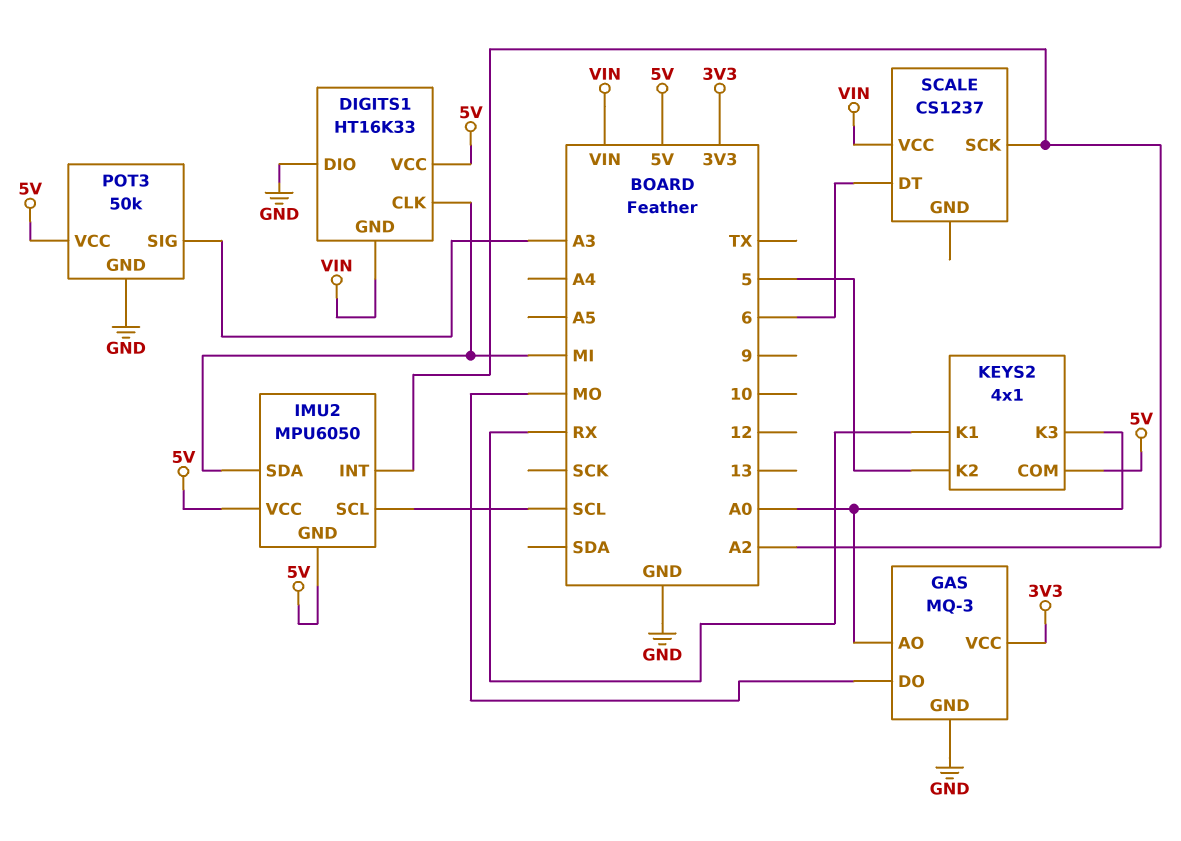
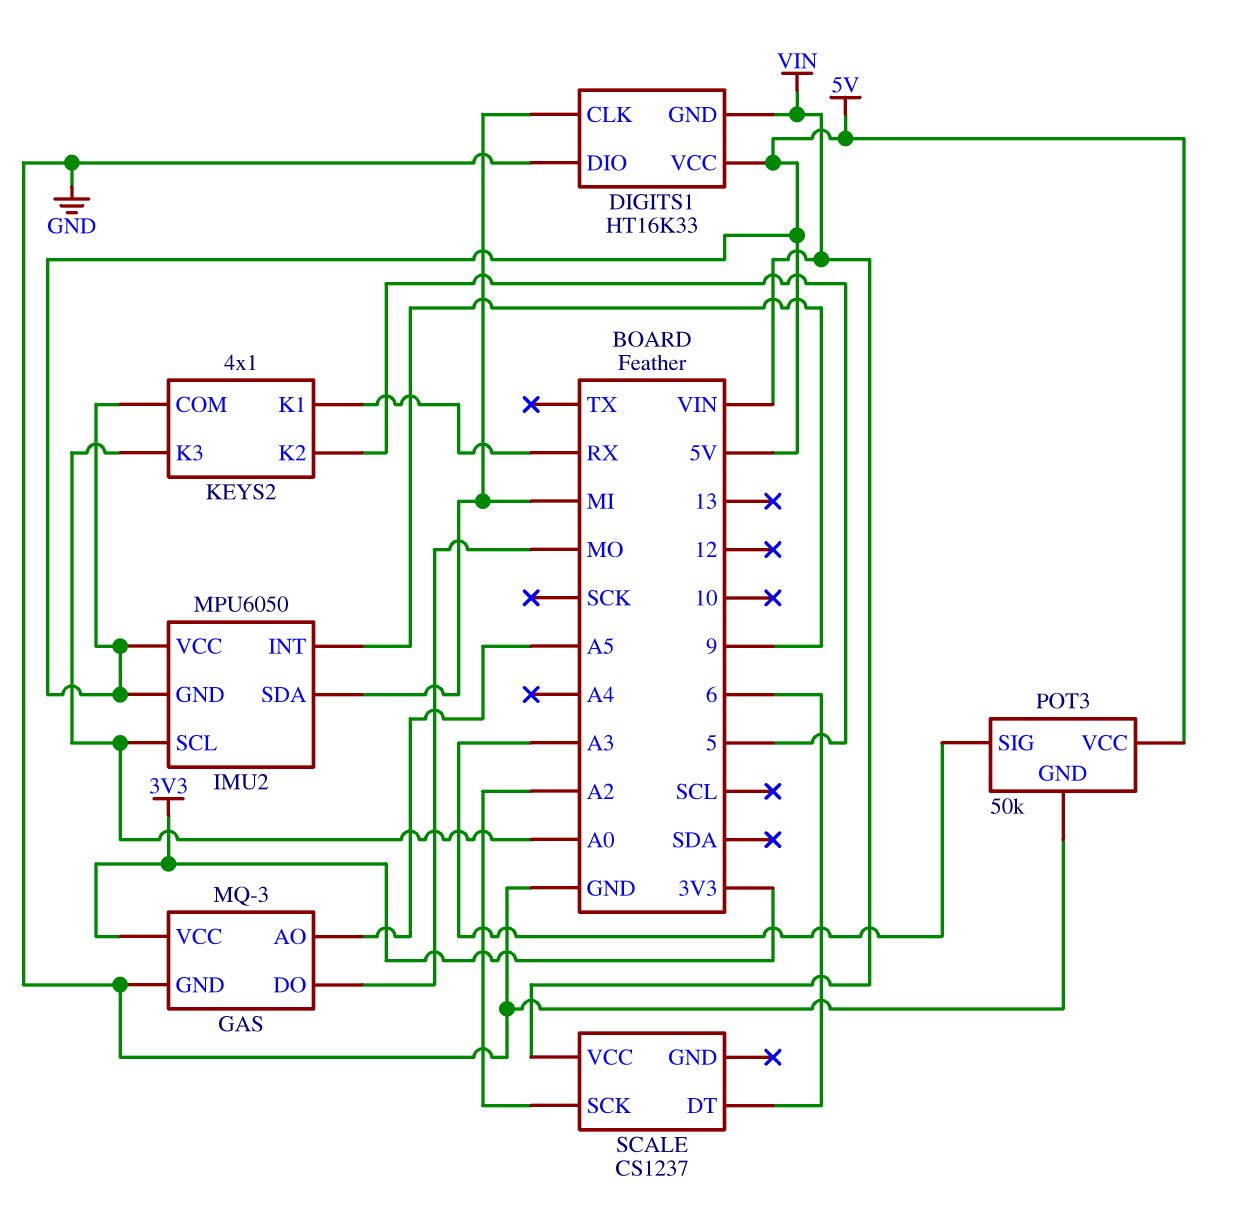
GAS pin AO: A0 -> A5
IMU2 pin INT: A2 -> 9
IMU2 pin SCL: SCL -> A0

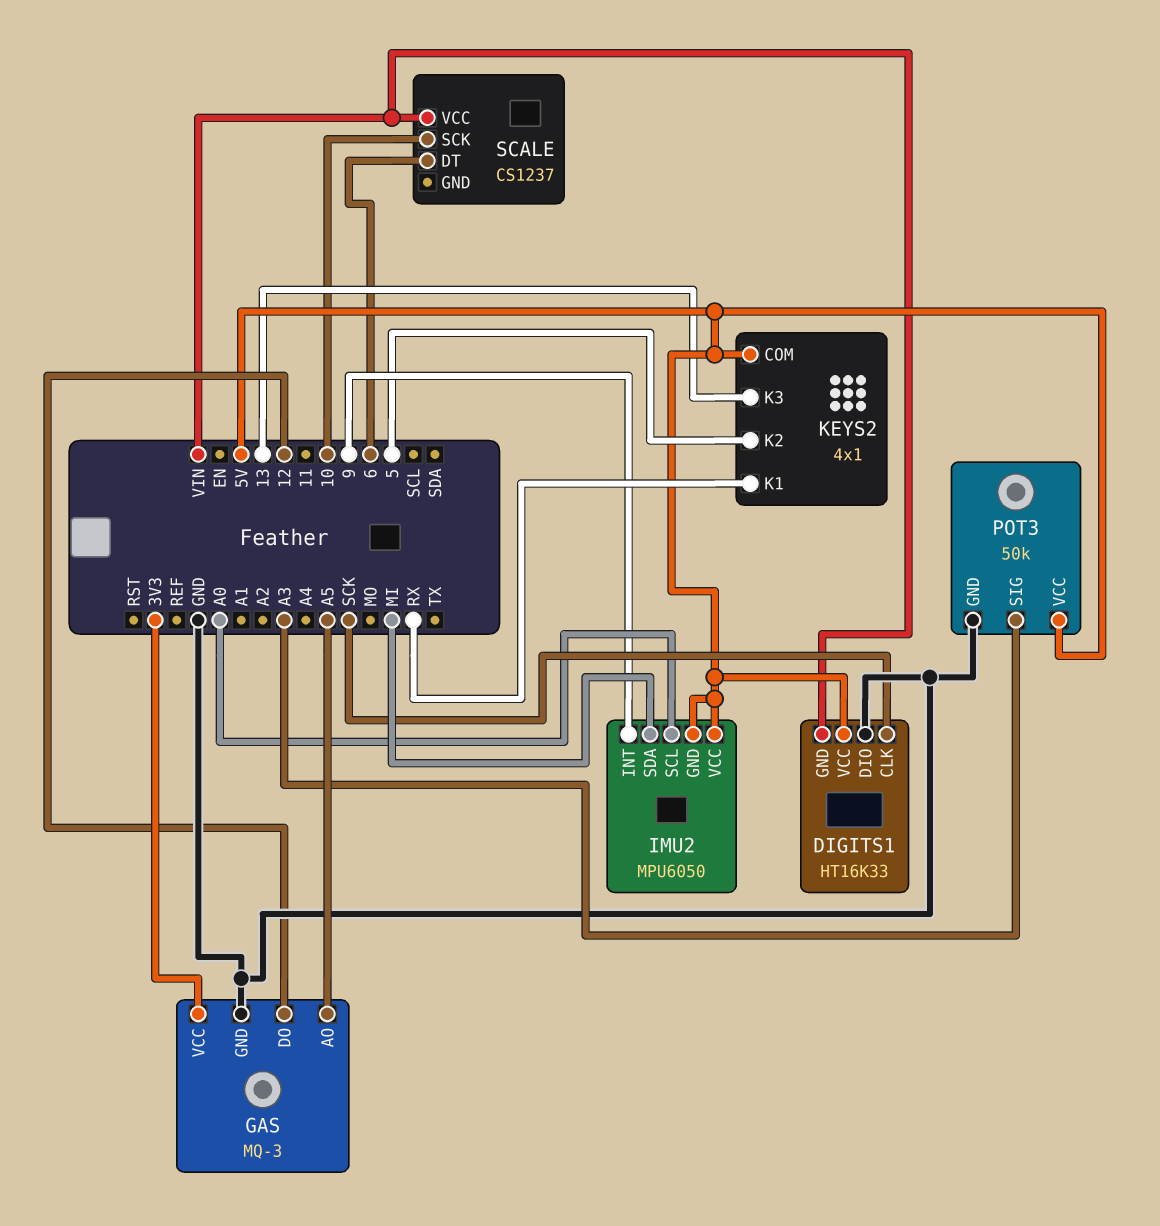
DIGITS1 pin CLK: MI -> SCK
GAS pin DO: MO -> 12
KEYS2 pin K3: A0 -> 13
SCALE pin SCK: A2 -> 10

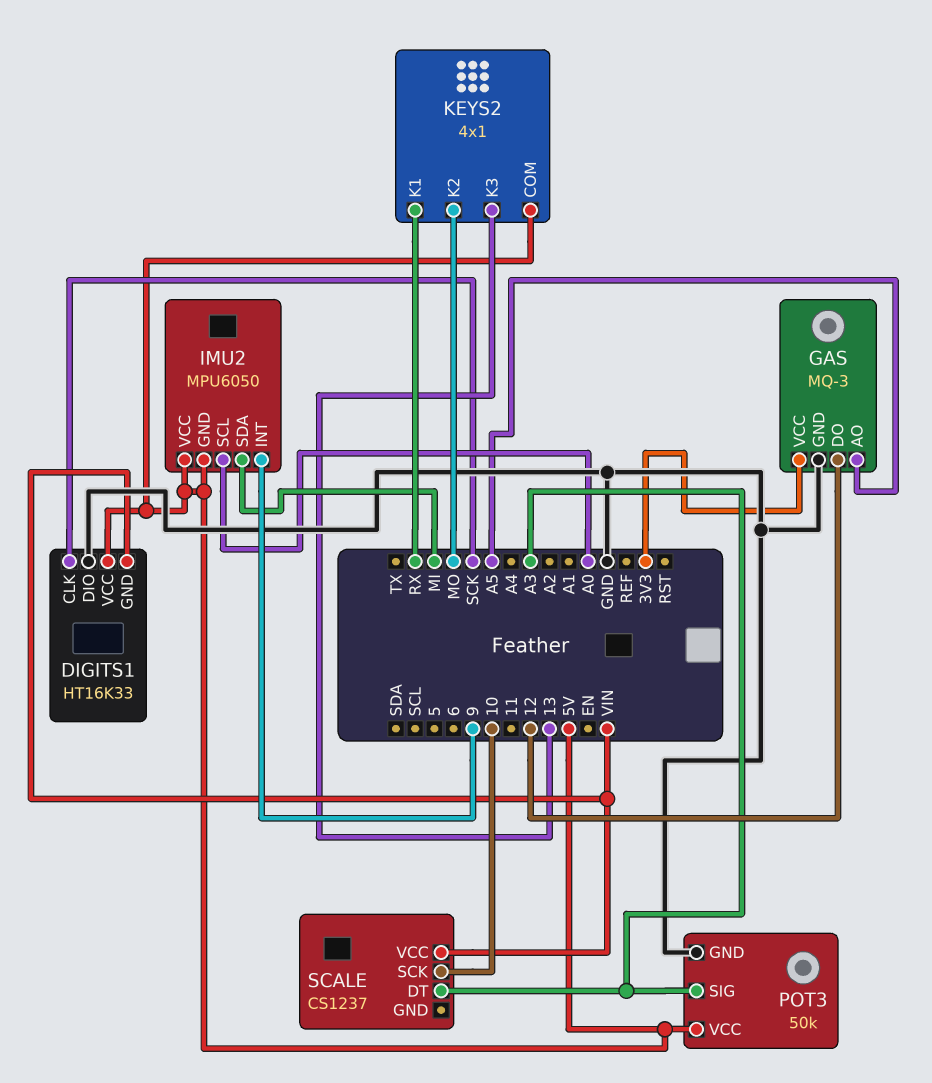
KEYS2 pin K2: 5 -> MO
SCALE pin DT: 6 -> A3

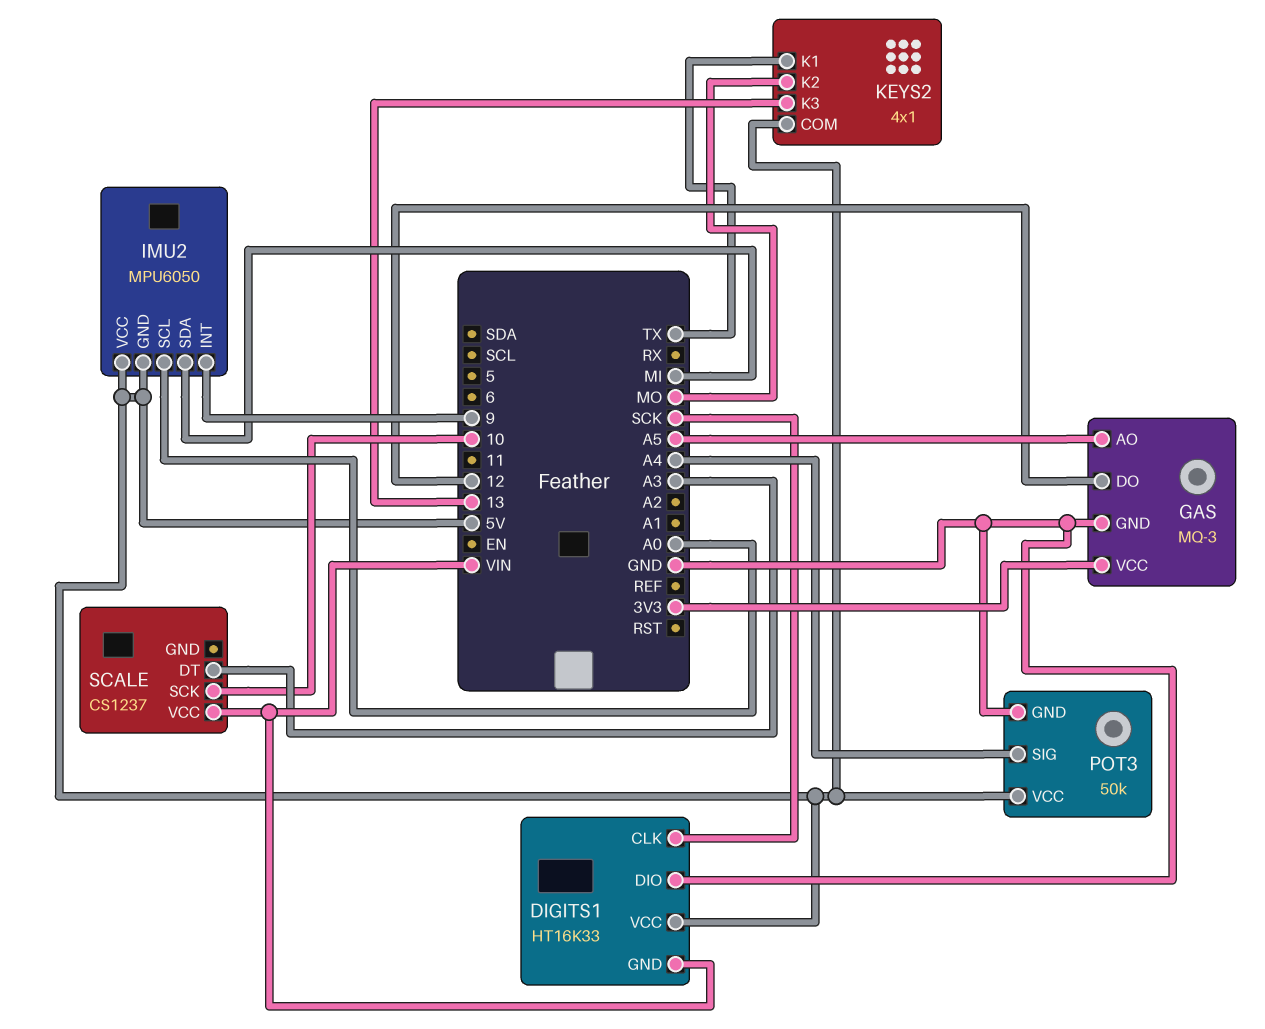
KEYS2 pin K1: RX -> TX
POT3 pin SIG: A3 -> A4

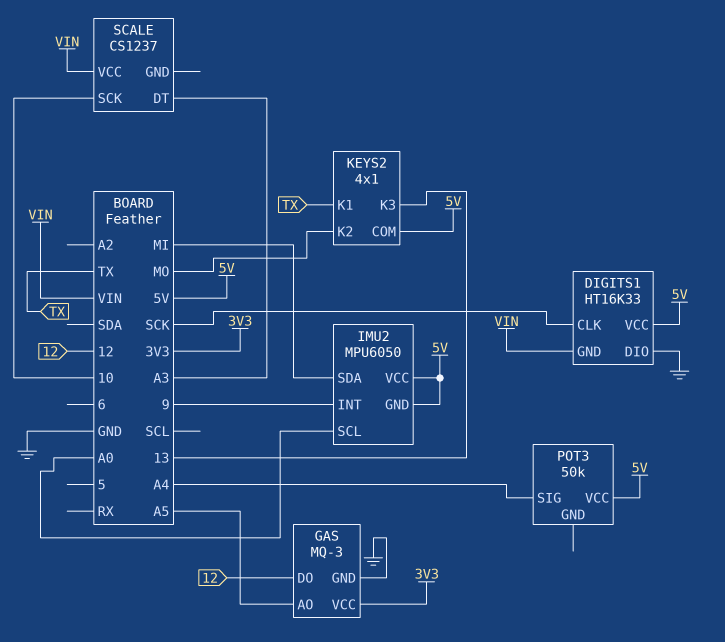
POT3 pin GND: GND -> none

